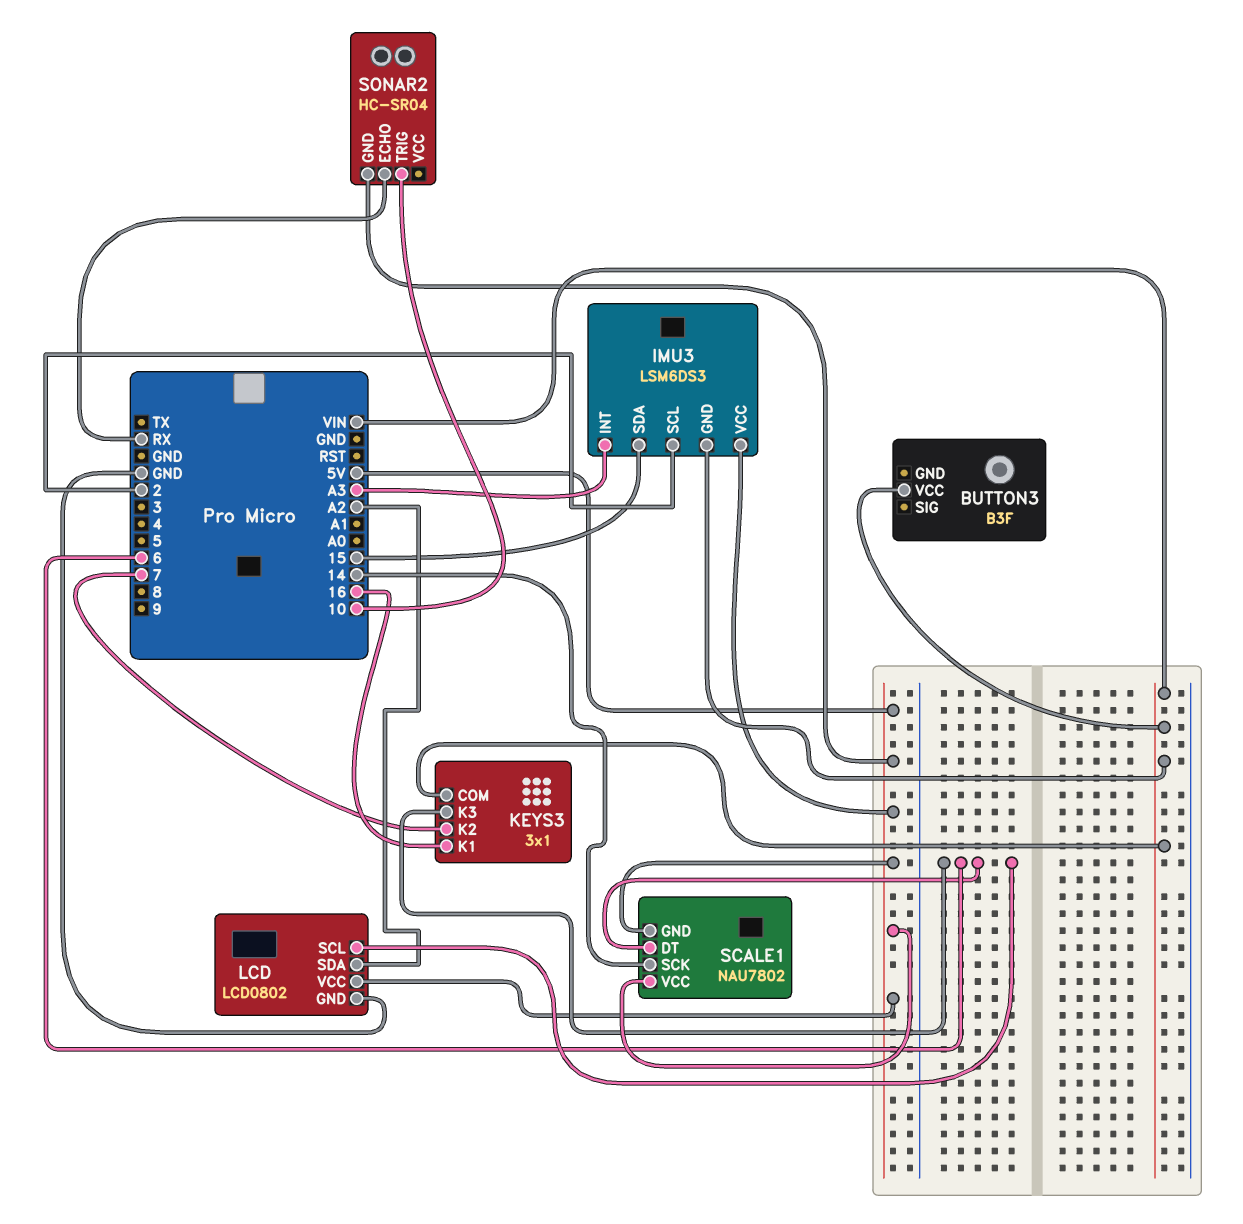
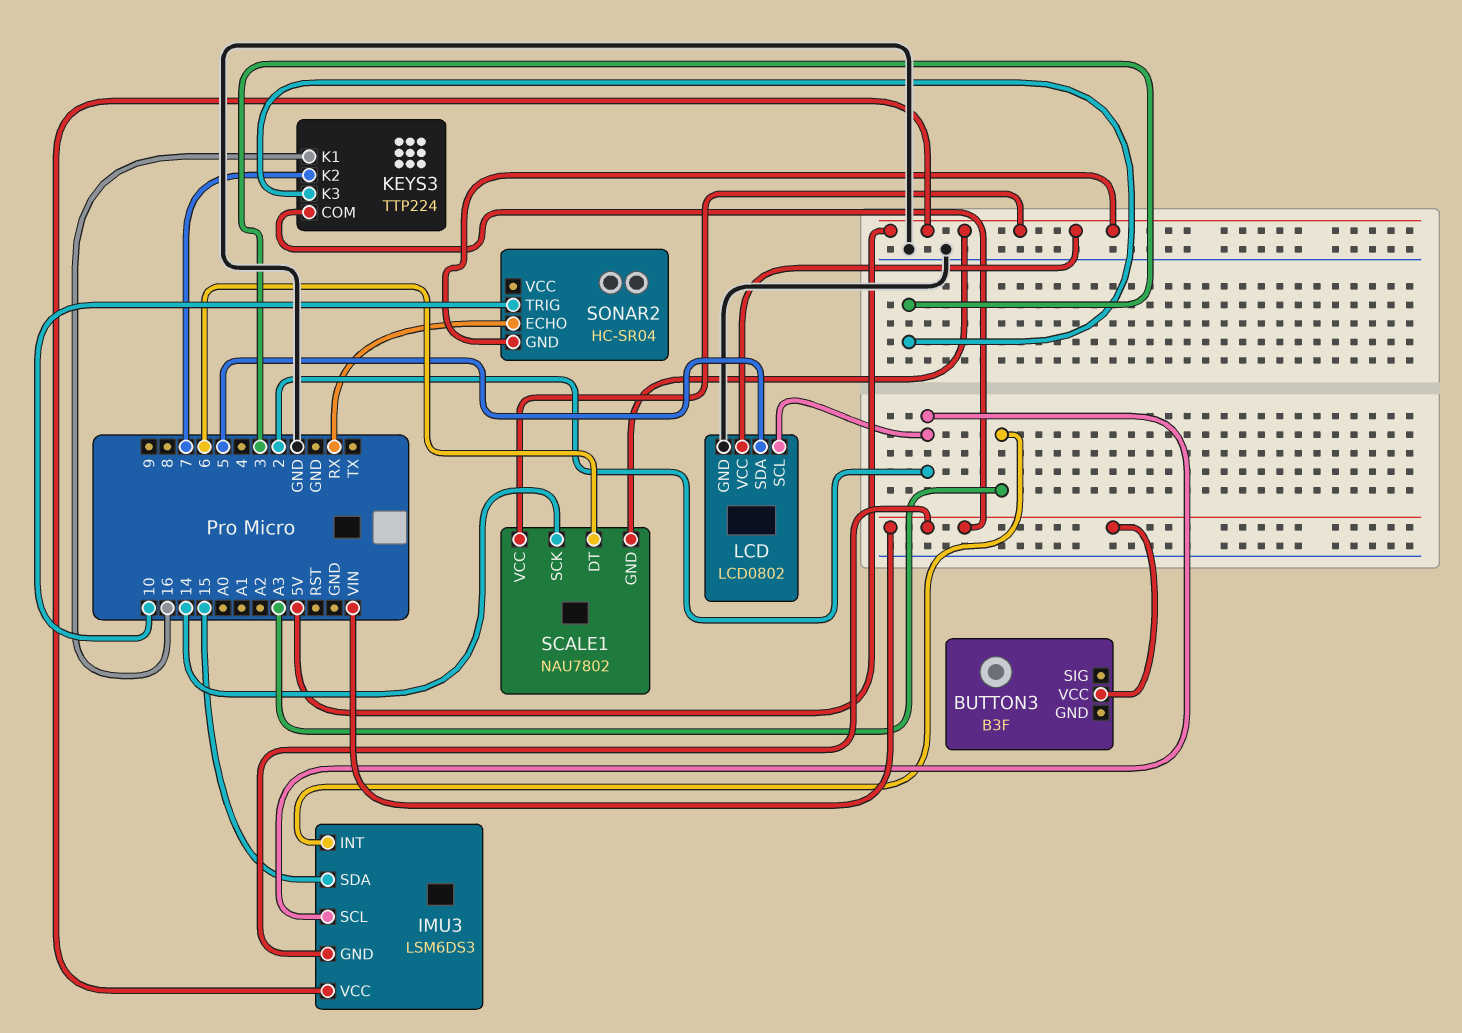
KEYS3: 3x1 -> TTP224
KEYS3 pin K3: 6 -> 3
LCD pin SCL: 6 -> 2
LCD pin SDA: A2 -> 5

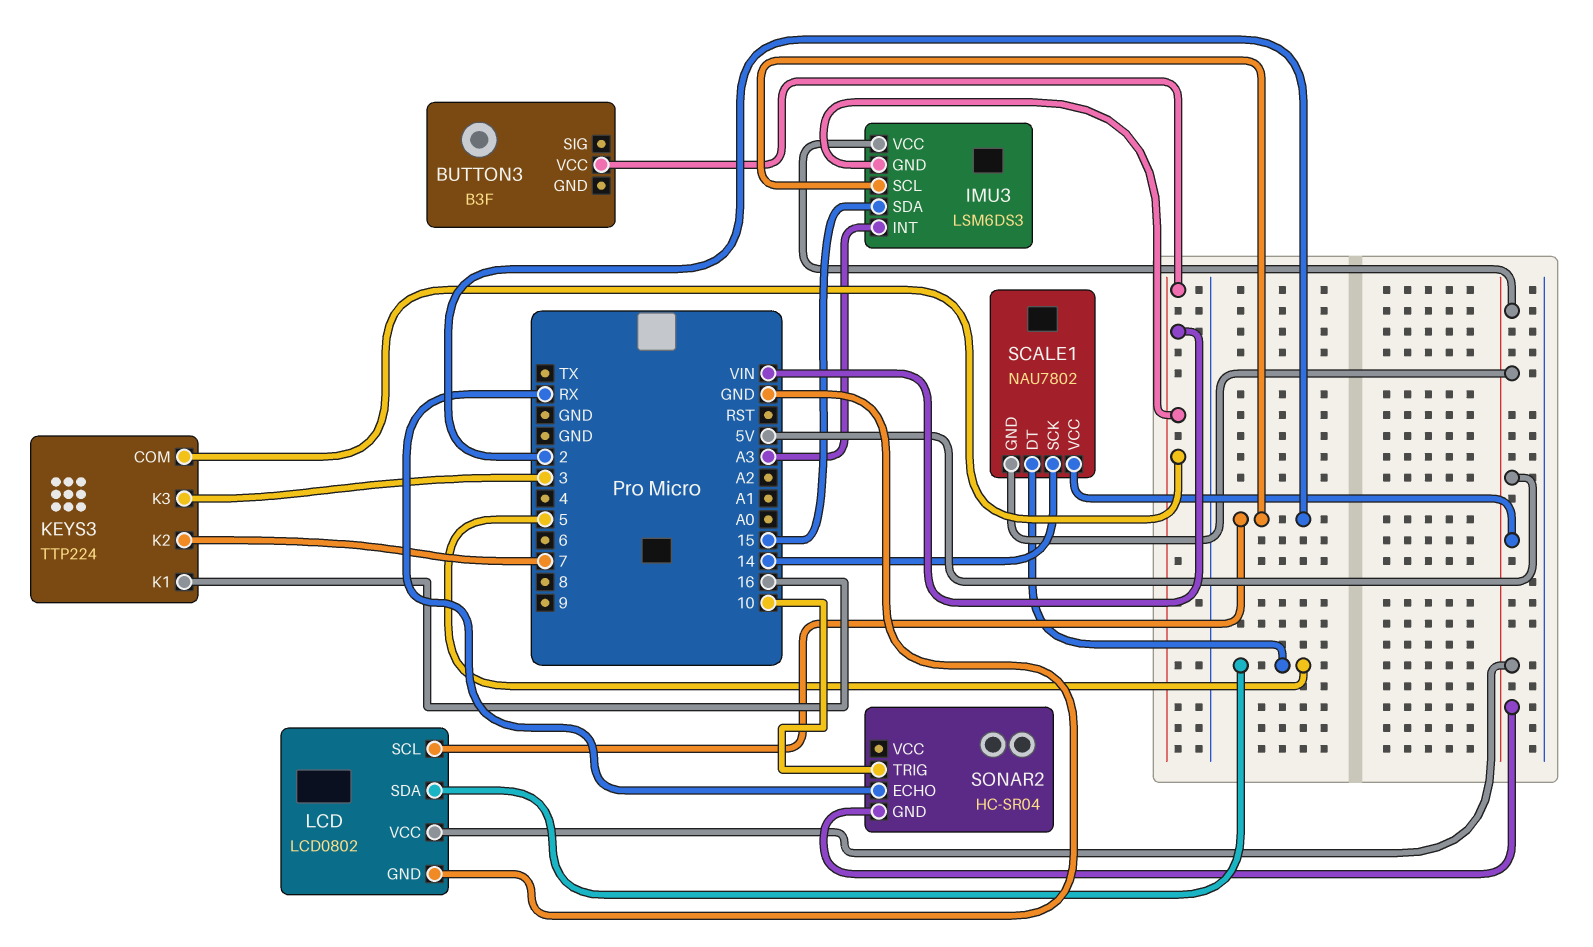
SCALE1 pin DT: 6 -> 5

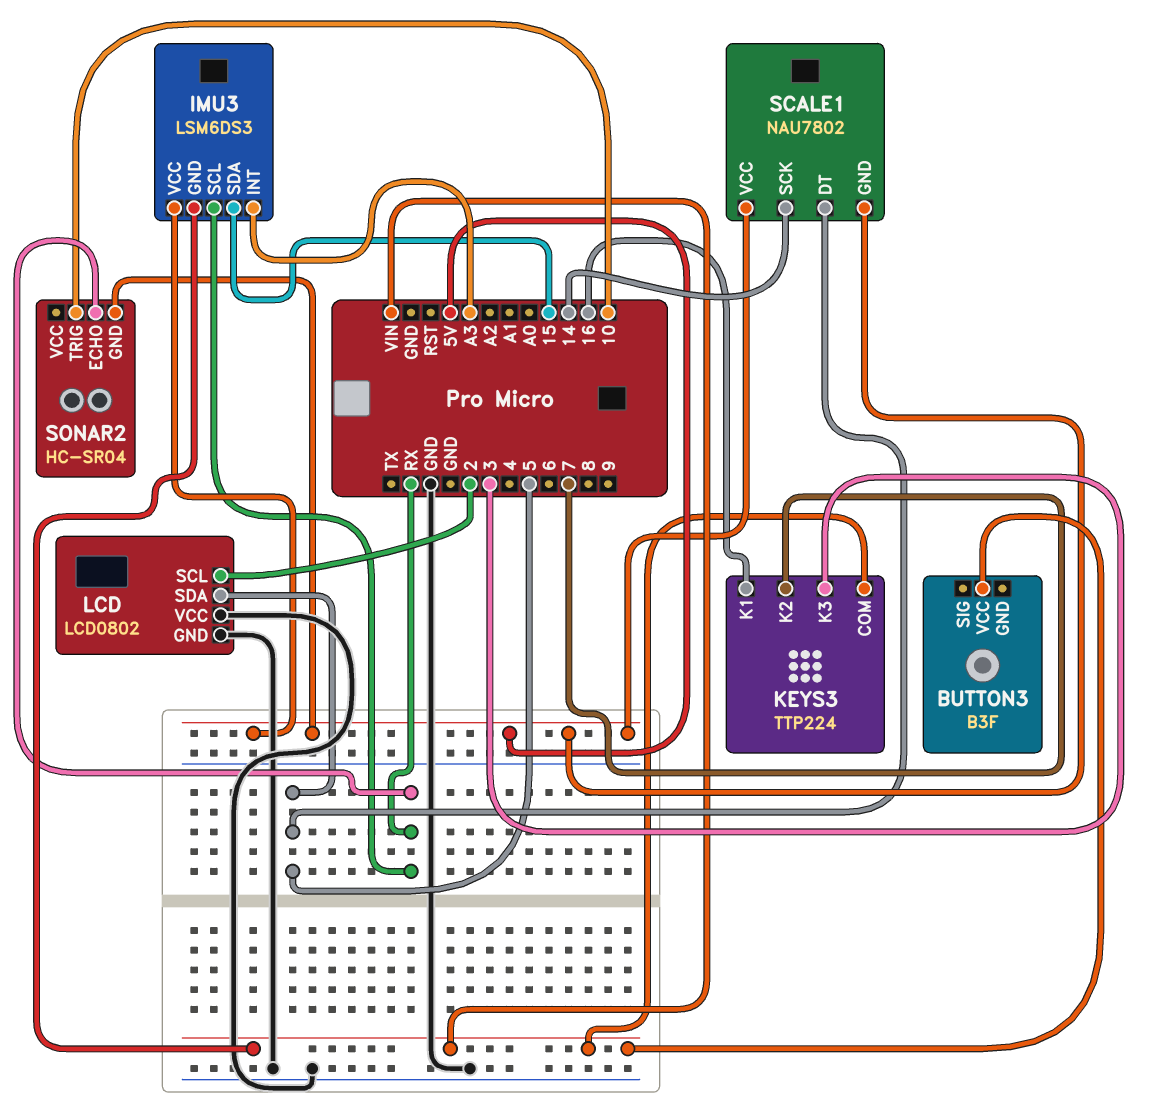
IMU3 pin SCL: 2 -> RX
LCD pin VCC: 5V -> GND

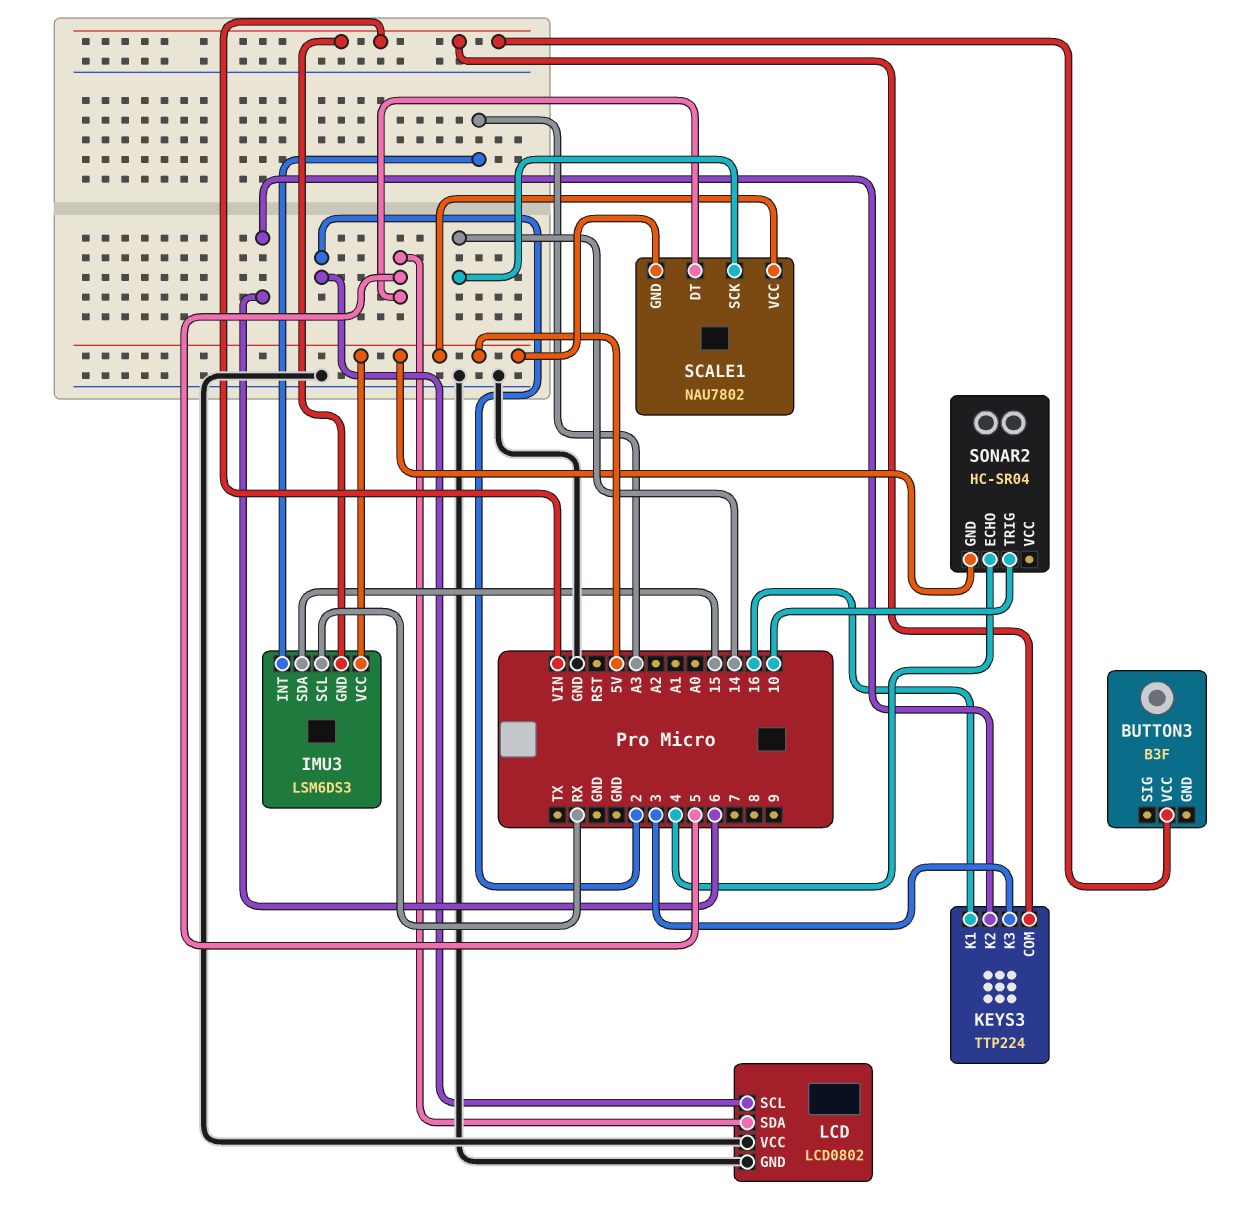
KEYS3 pin K2: 7 -> 6
SONAR2 pin ECHO: RX -> 4

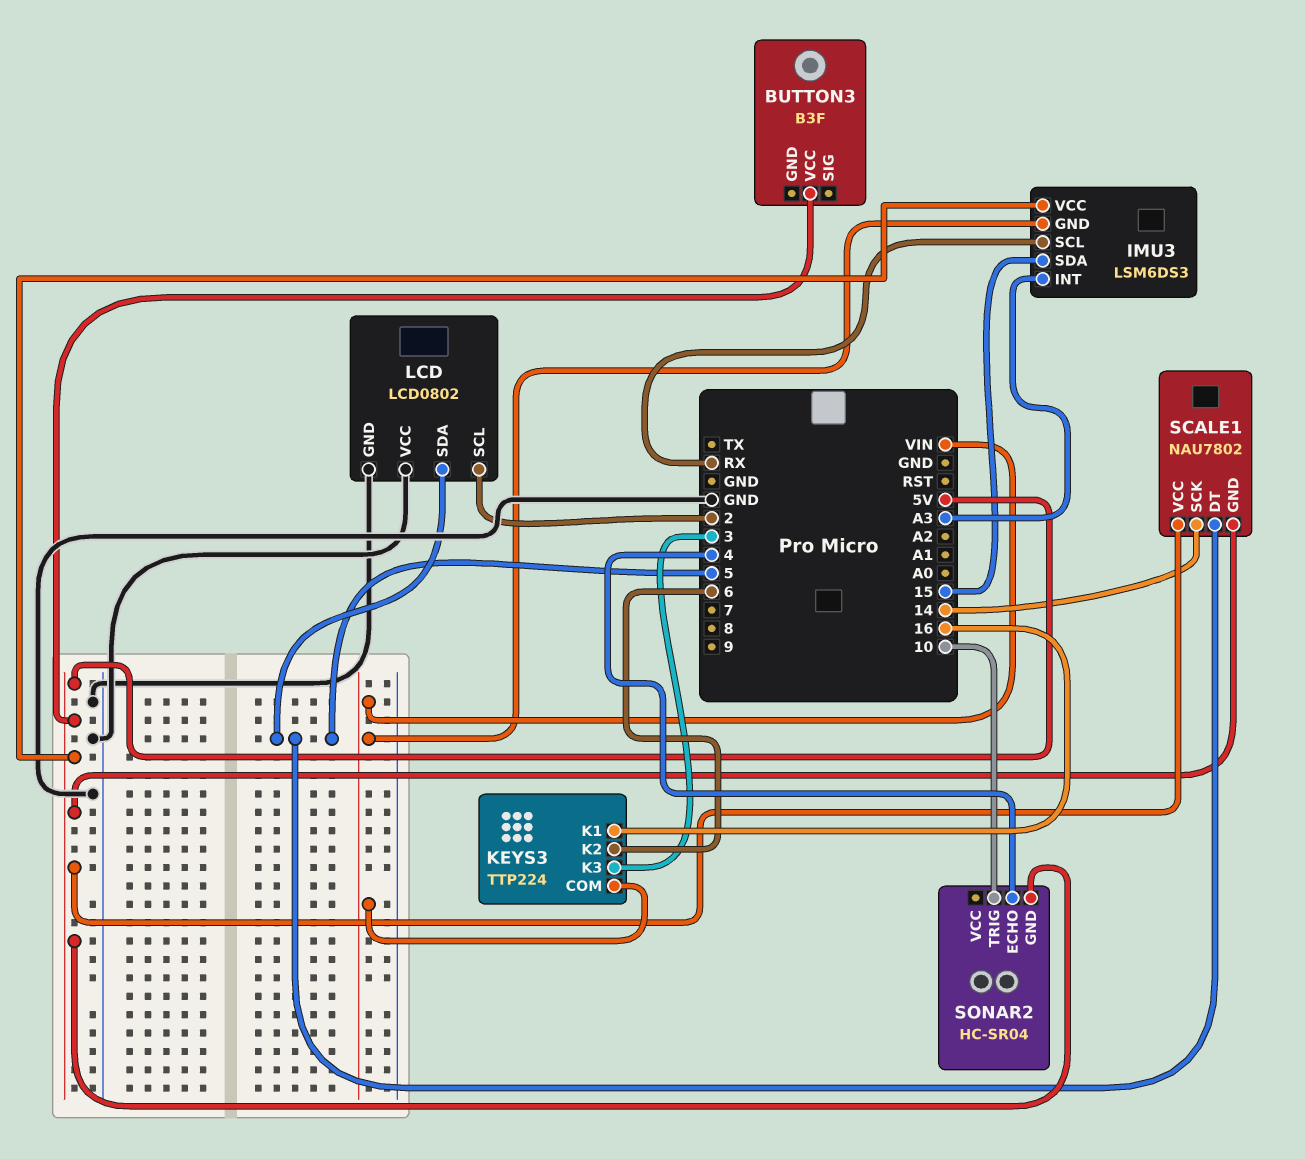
BUTTON3 pin VCC: VIN -> 5V

